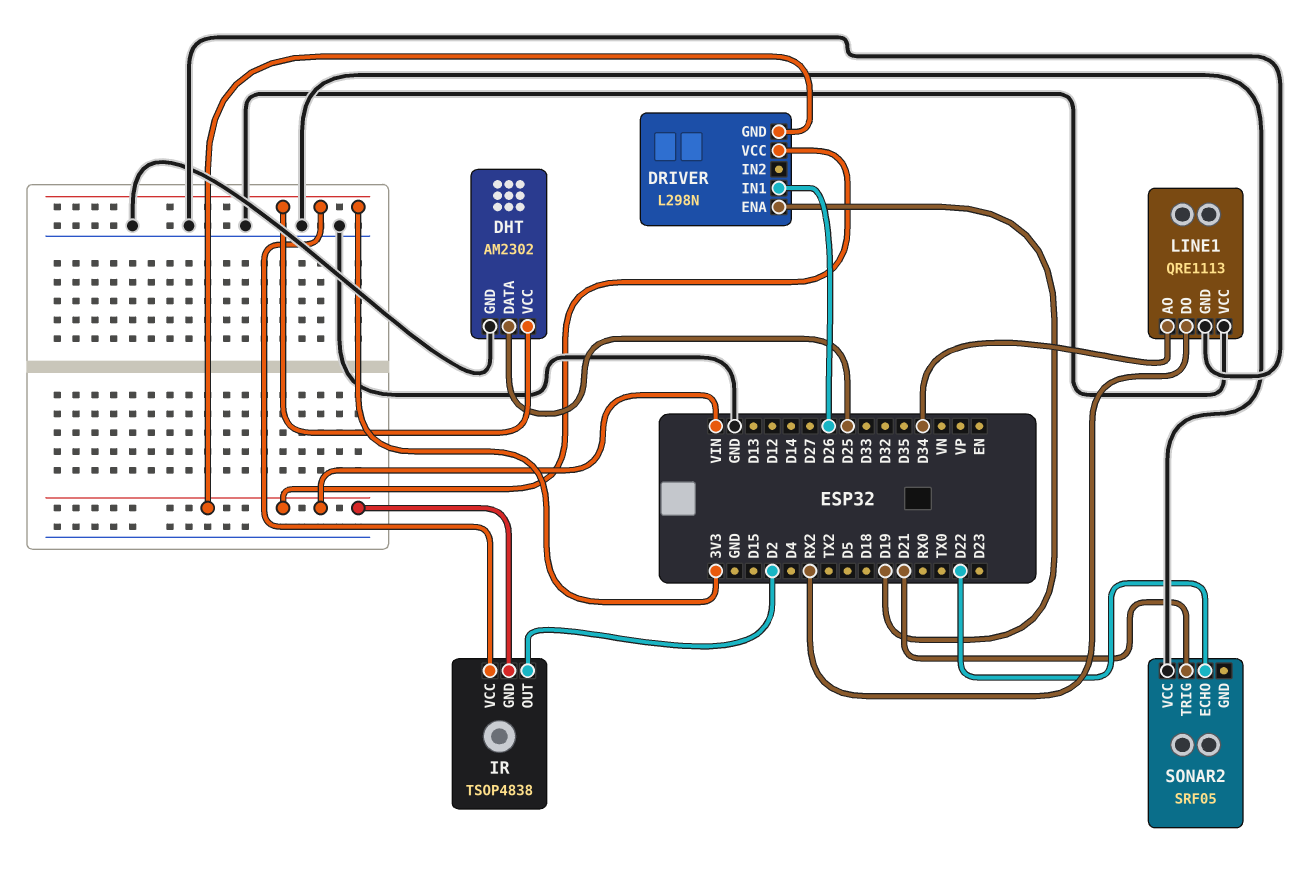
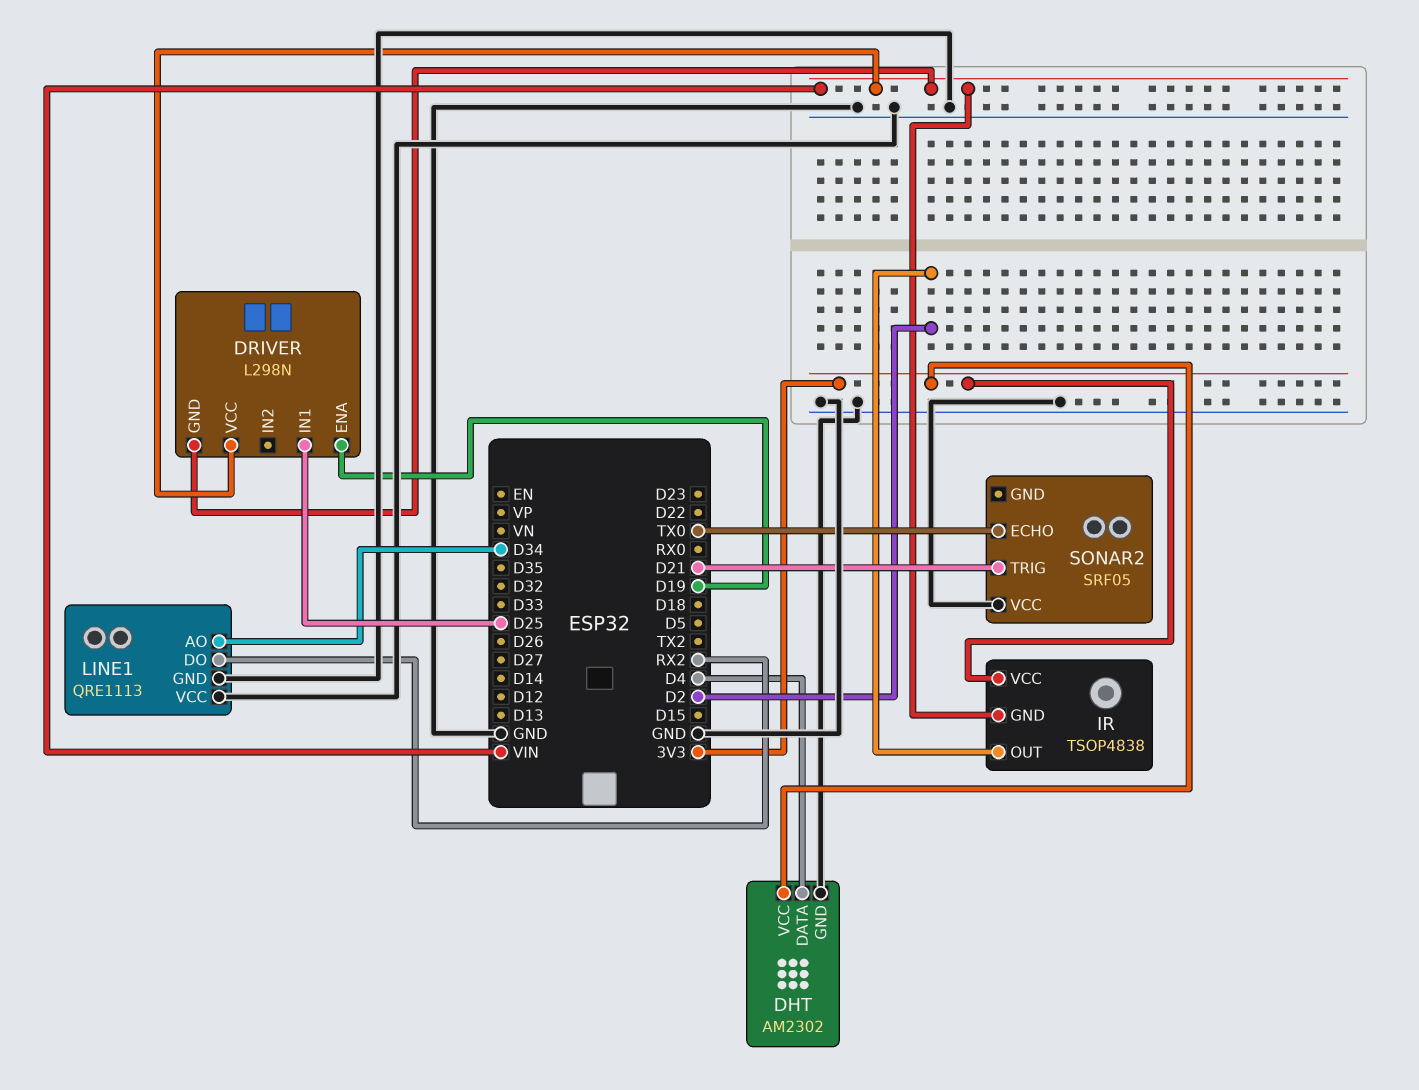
DHT pin DATA: D25 -> D4
DRIVER pin IN1: D26 -> D25
SONAR2 pin ECHO: D22 -> TX0

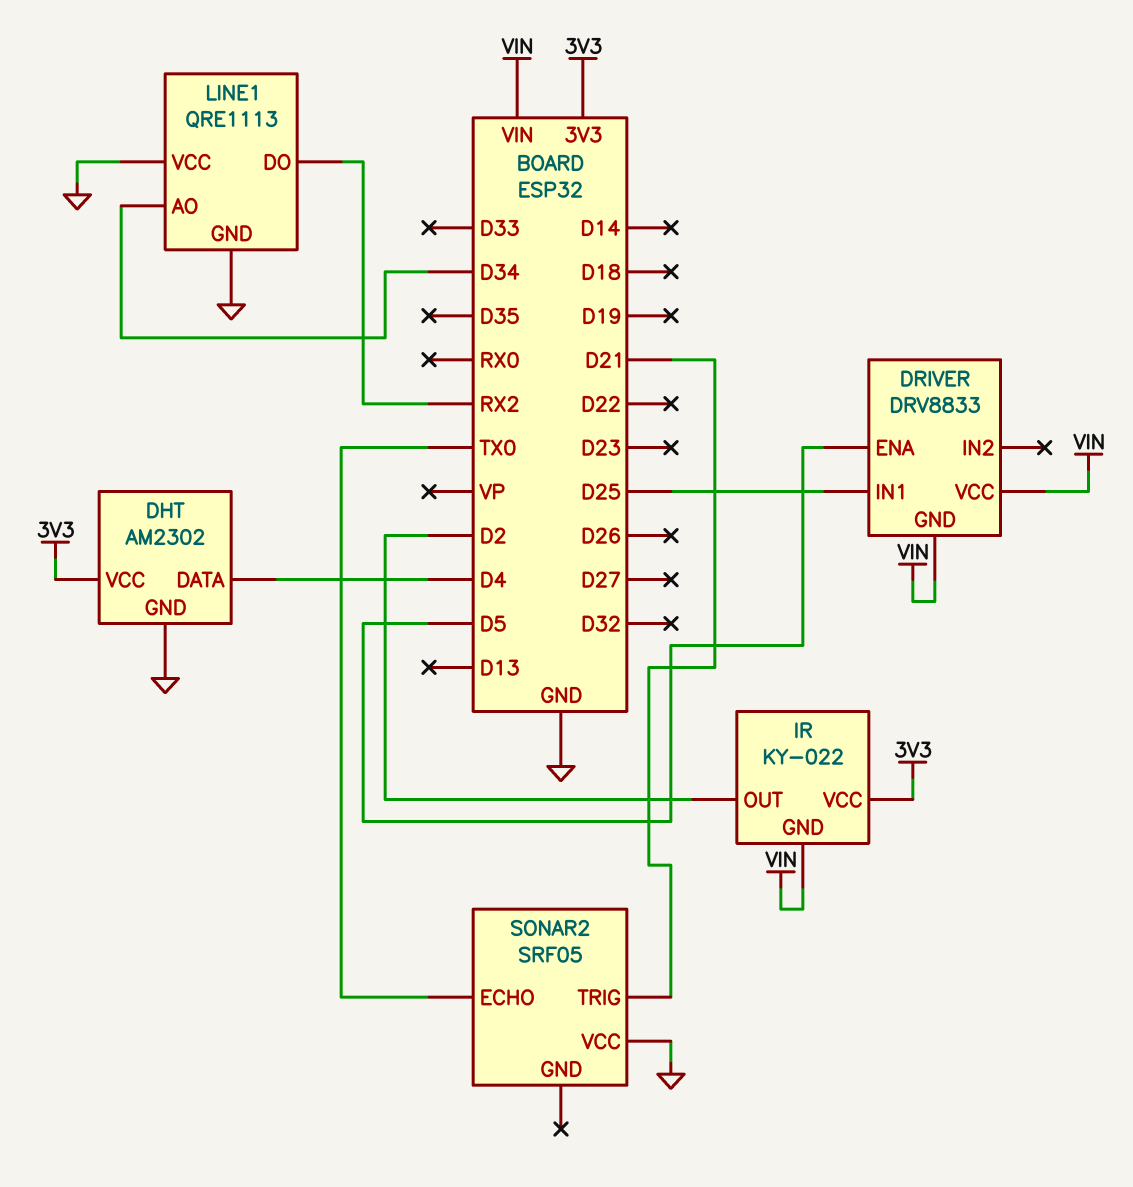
DRIVER: L298N -> DRV8833
DRIVER pin ENA: D19 -> D5
IR: TSOP4838 -> KY-022

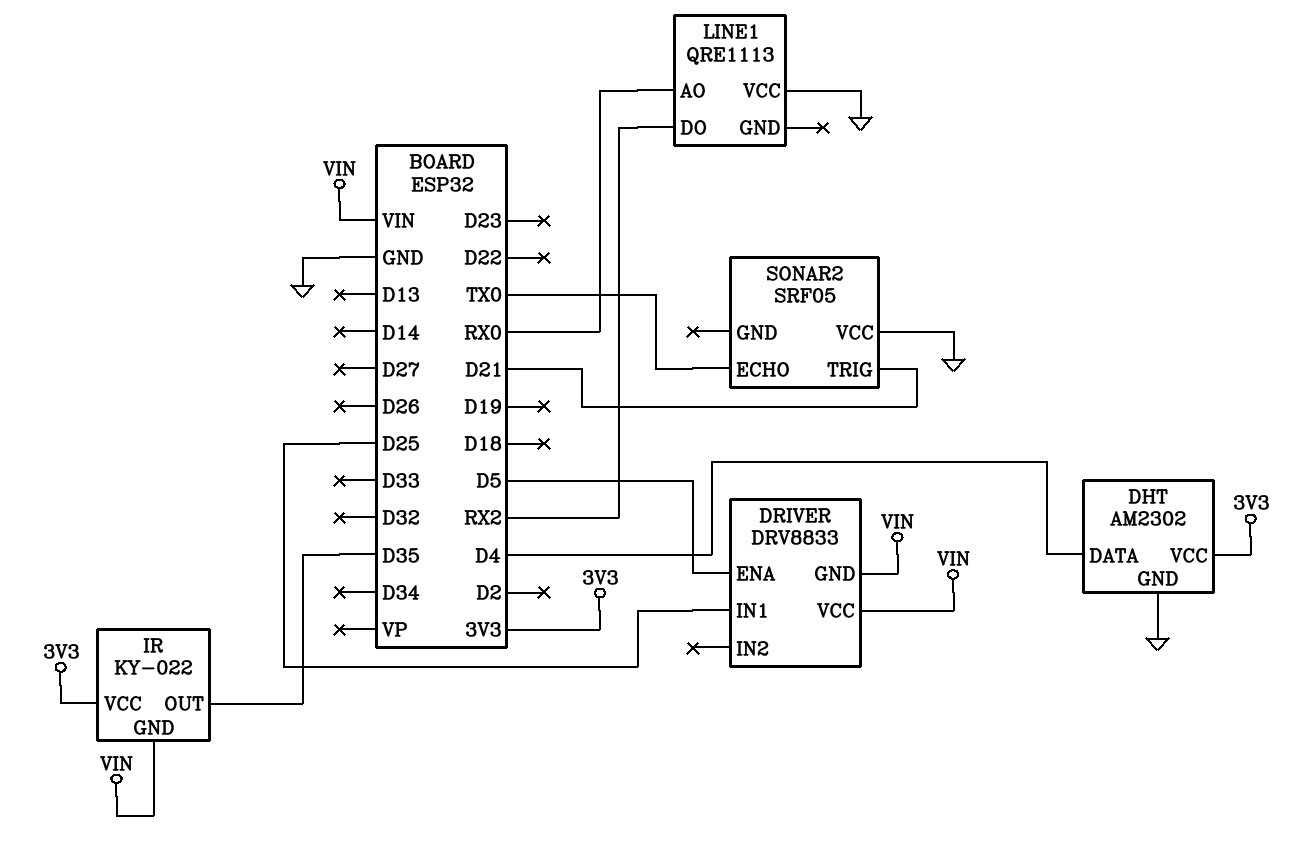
IR pin OUT: D2 -> D35
LINE1 pin AO: D34 -> RX0
LINE1 pin GND: GND -> none

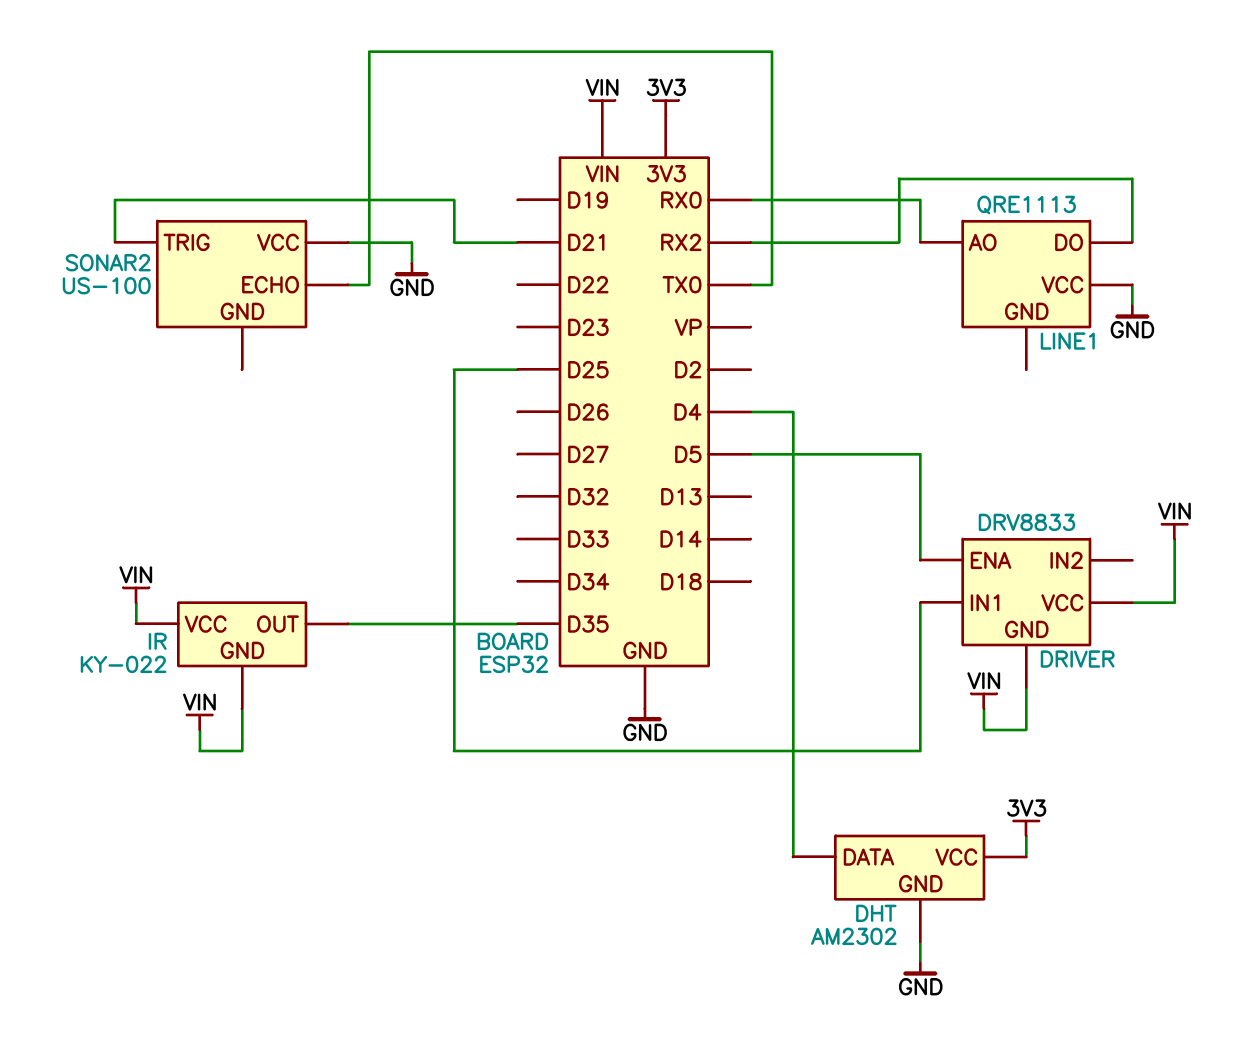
IR pin VCC: 3V3 -> VIN
SONAR2: SRF05 -> US-100

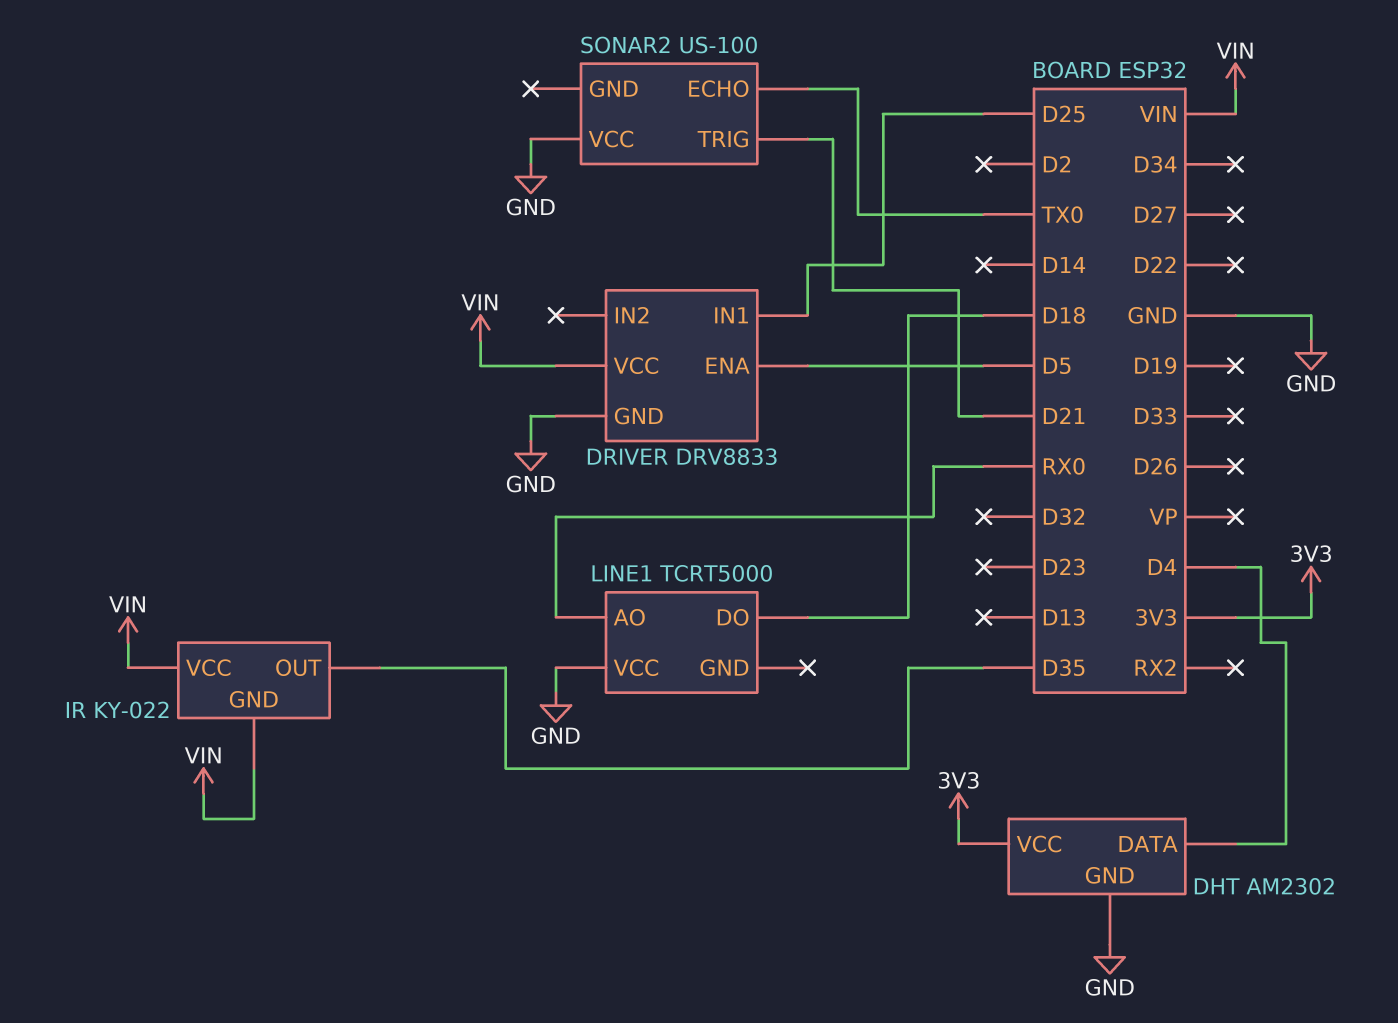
DRIVER pin GND: VIN -> GND
LINE1: QRE1113 -> TCRT5000
LINE1 pin DO: RX2 -> D18

